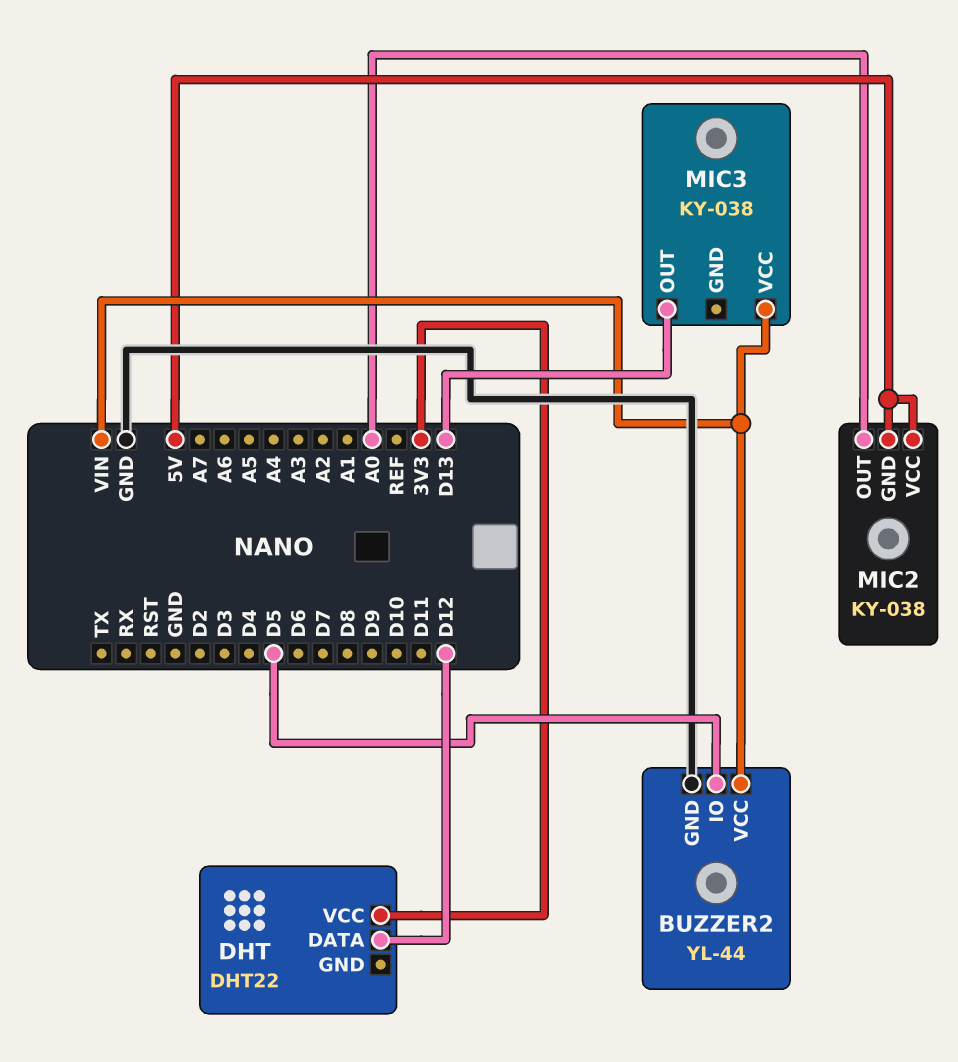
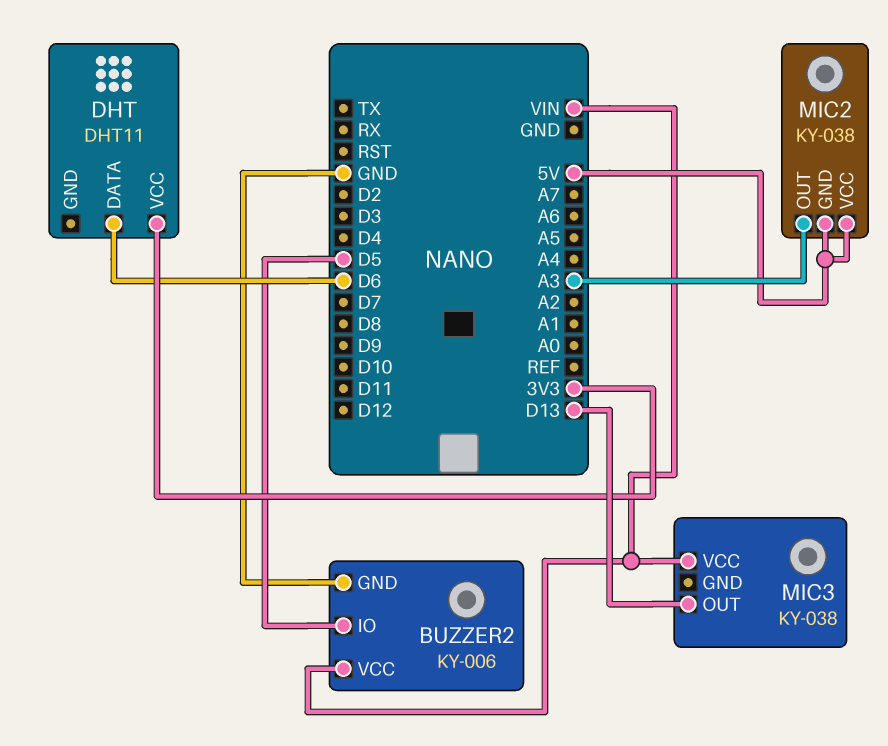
BUZZER2: YL-44 -> KY-006
DHT: DHT22 -> DHT11
DHT pin DATA: D12 -> D6
MIC2 pin OUT: A0 -> A3

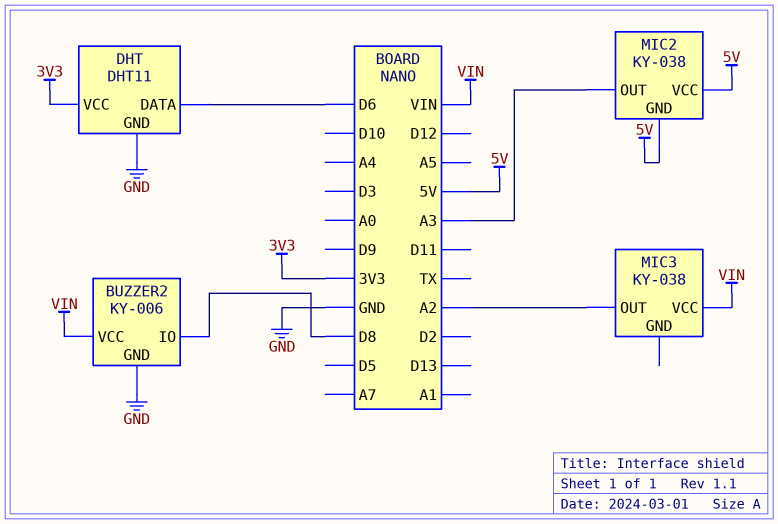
BUZZER2 pin IO: D5 -> D8
DHT pin GND: none -> GND
MIC3 pin OUT: D13 -> A2

